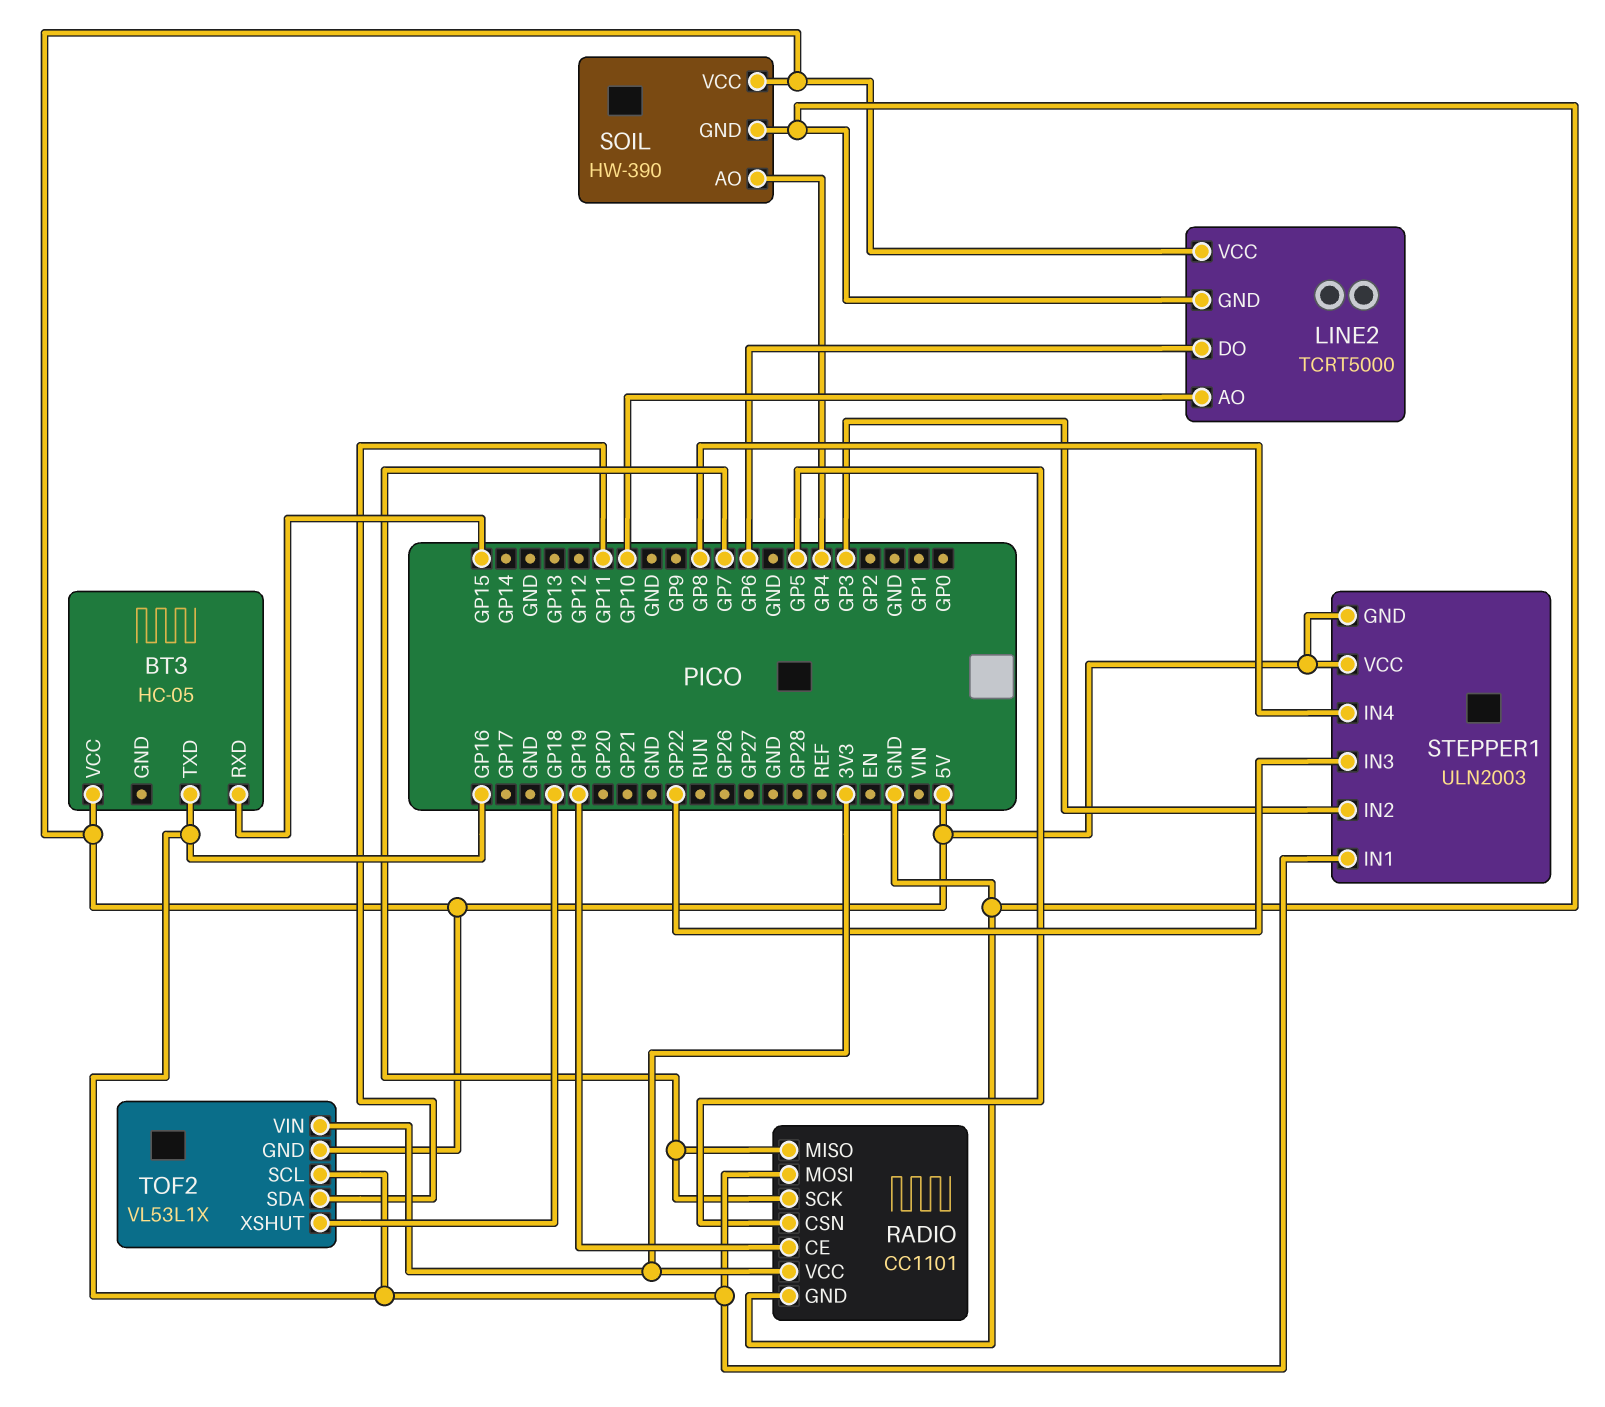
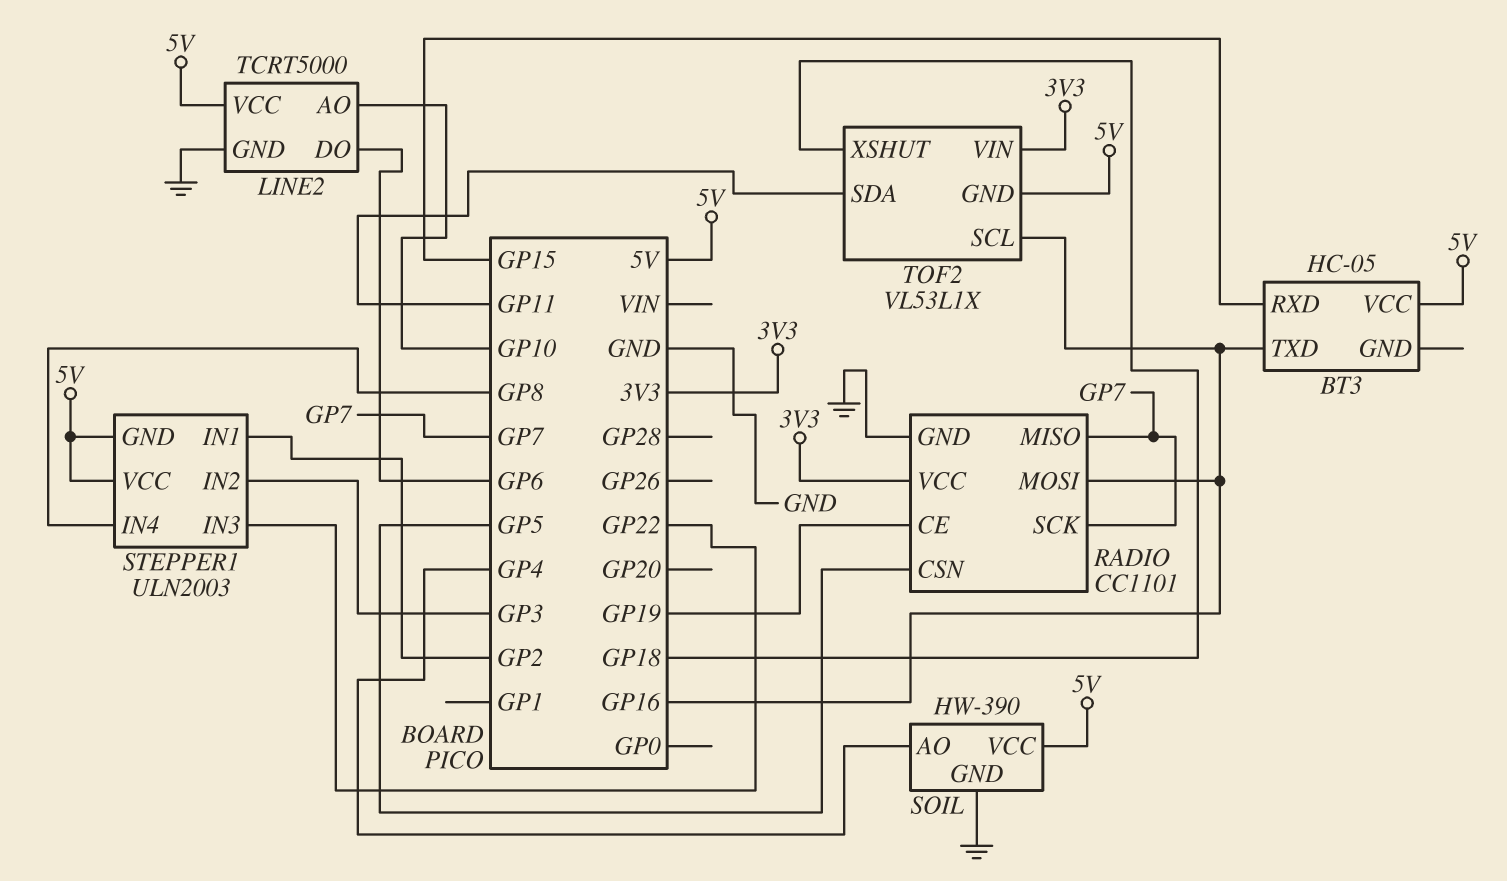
STEPPER1 pin IN1: GP16 -> GP2

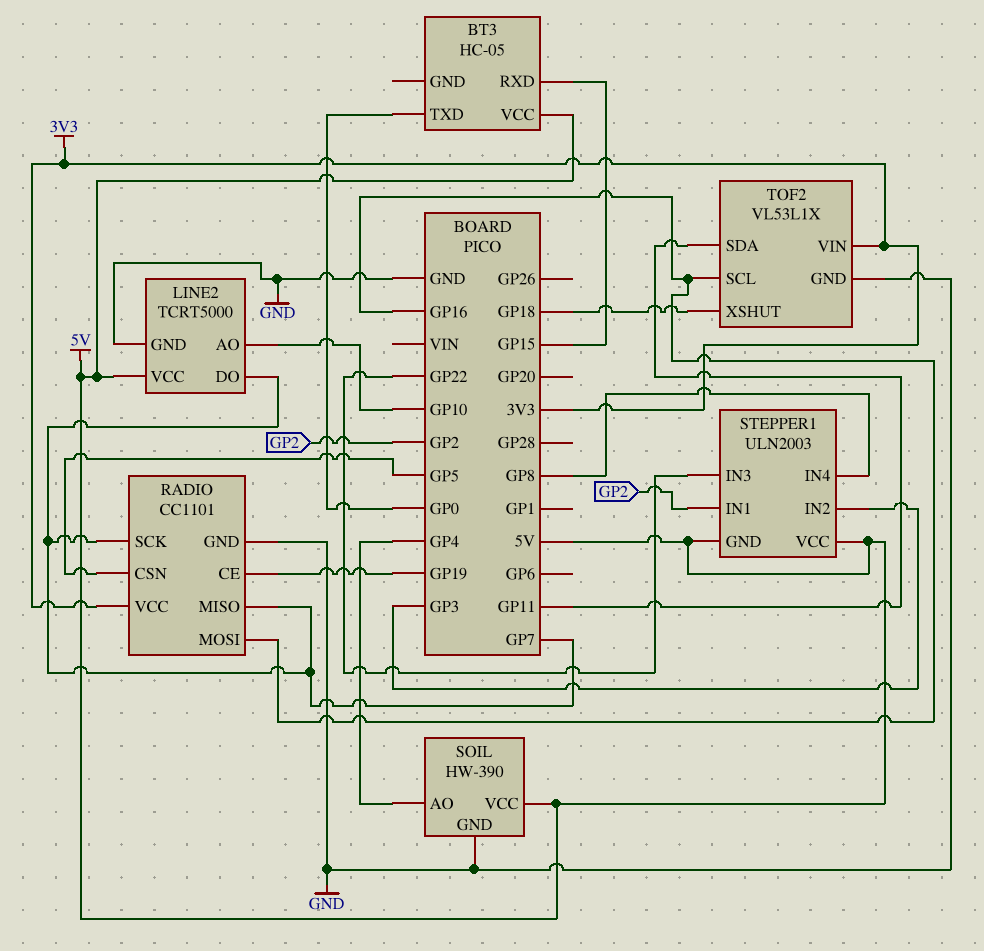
BT3 pin TXD: GP16 -> GP0
LINE2 pin DO: GP6 -> GP7
TOF2 pin GND: 5V -> GND

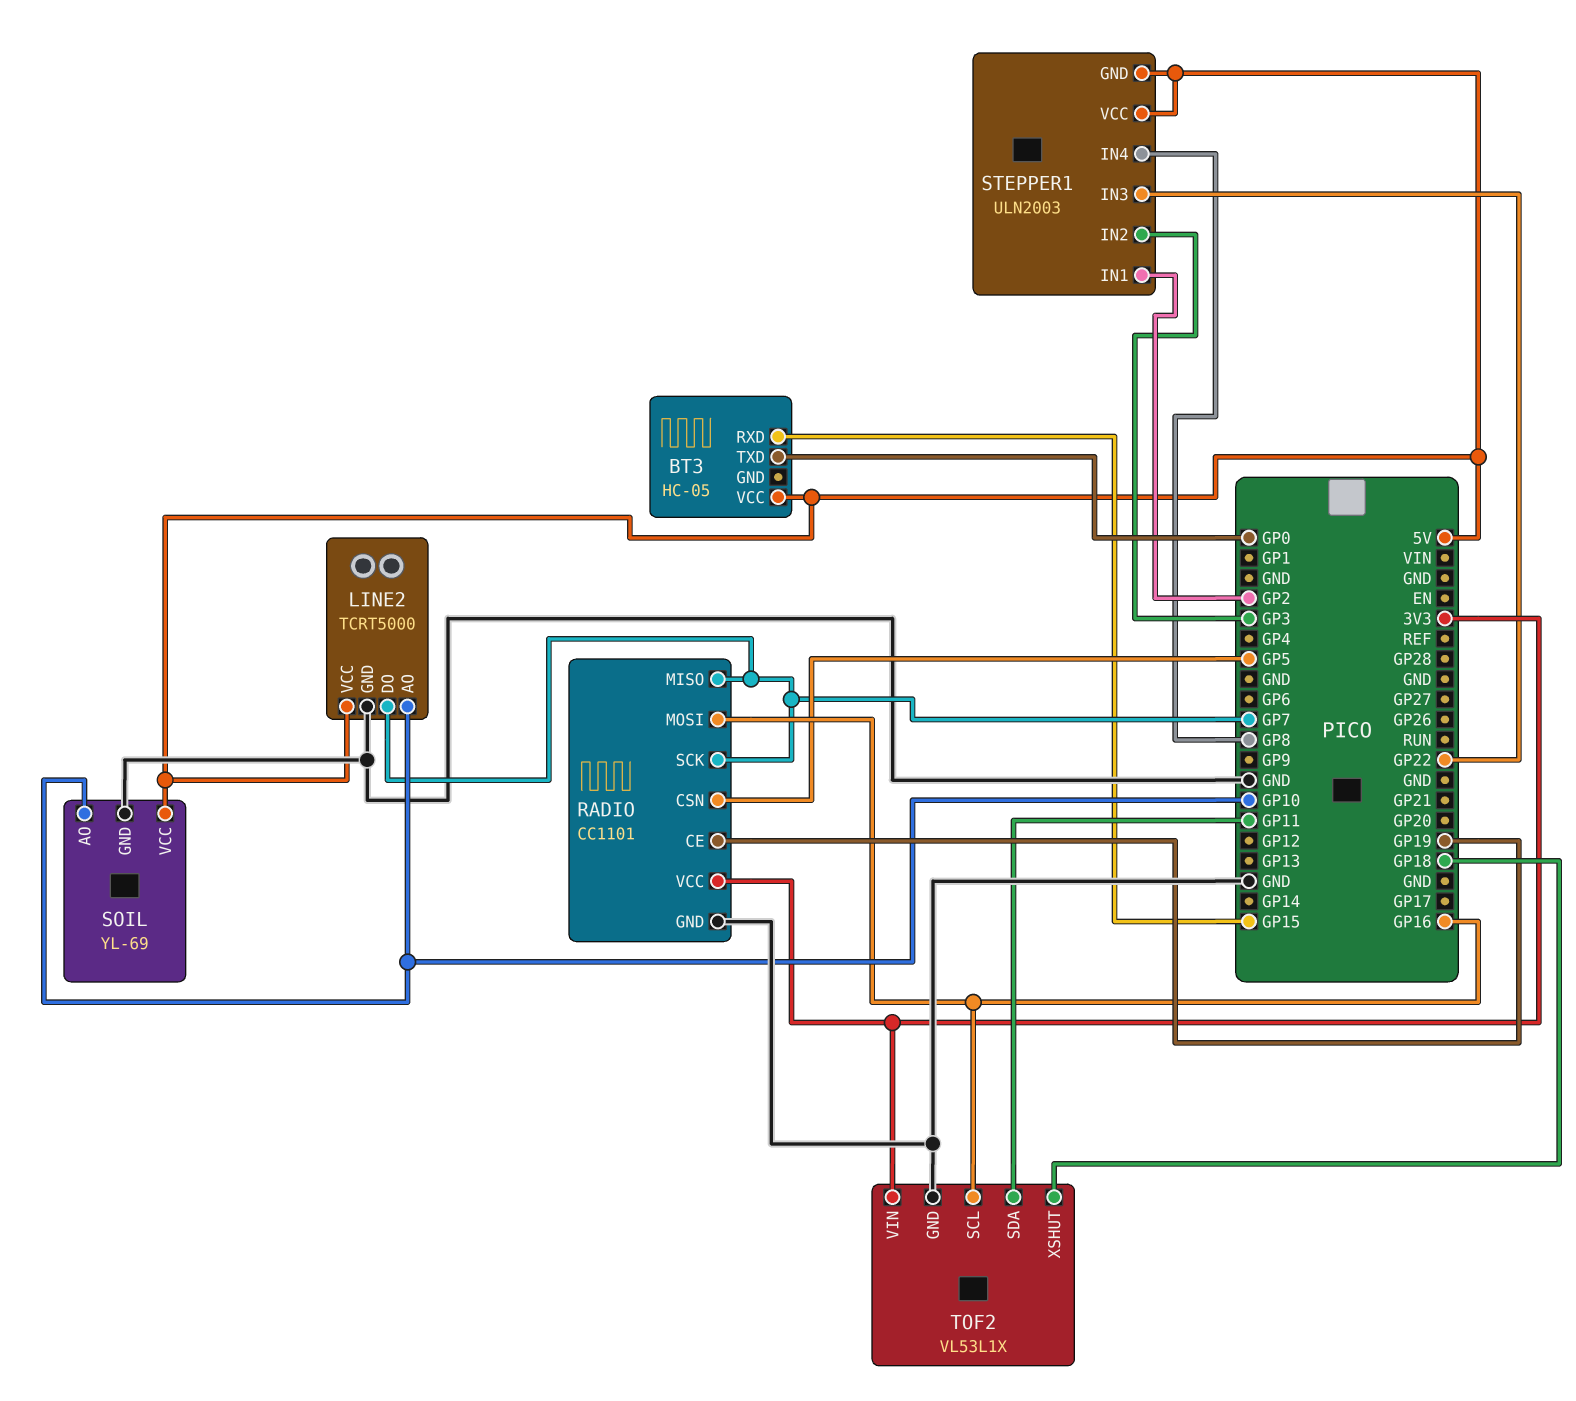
SOIL: HW-390 -> YL-69
SOIL pin AO: GP4 -> GP10

